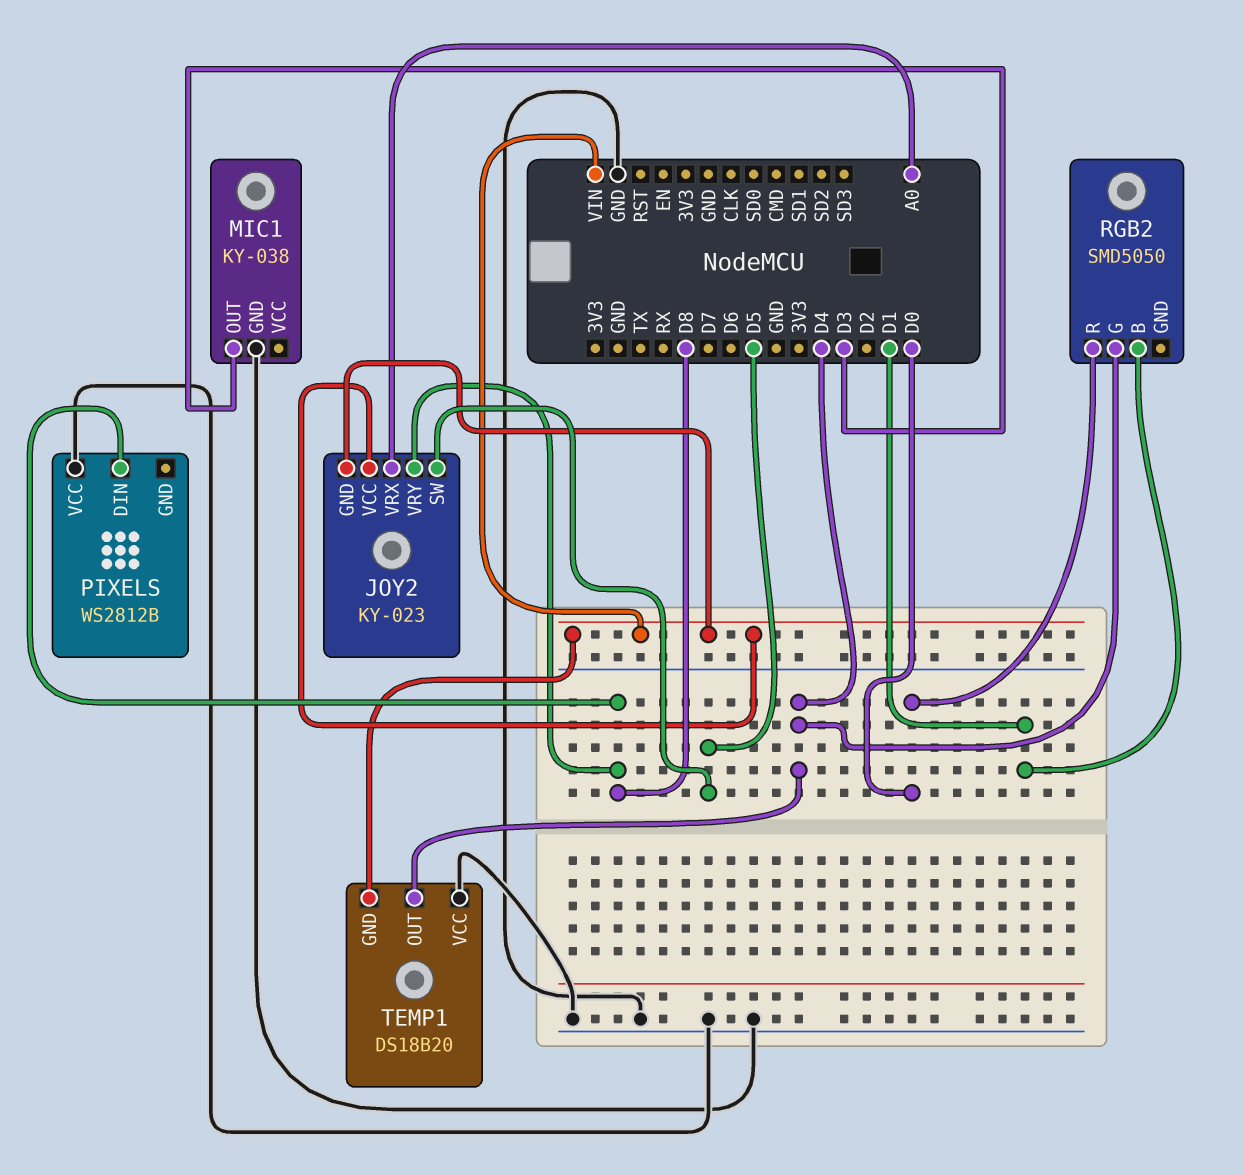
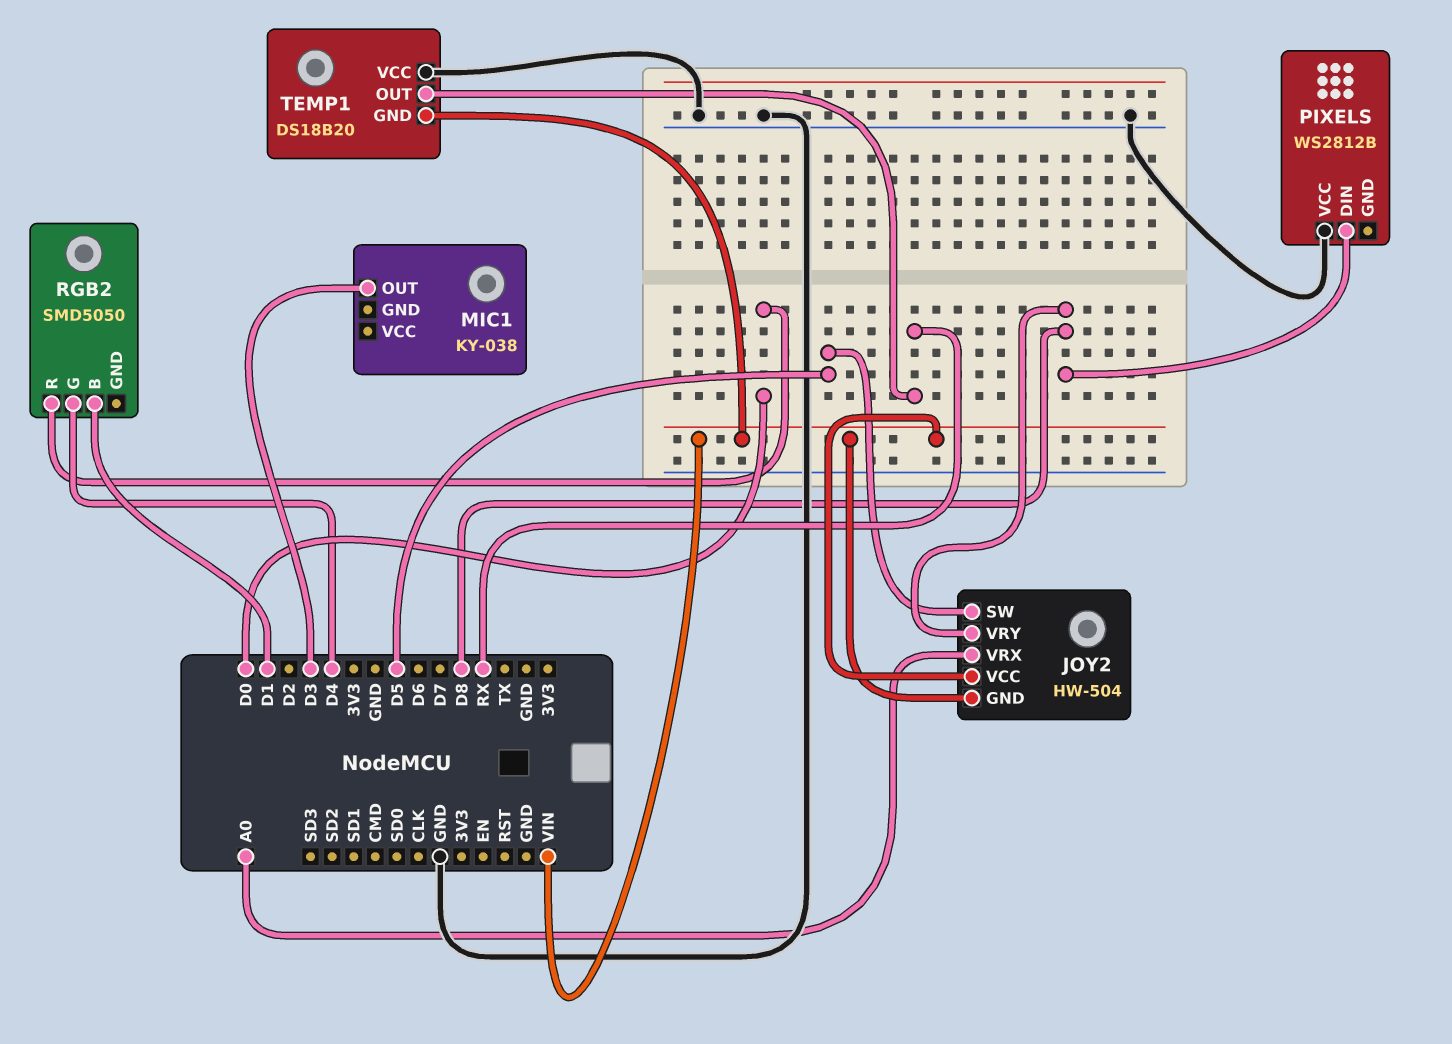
JOY2: KY-023 -> HW-504
MIC1 pin GND: GND -> none
TEMP1 pin OUT: D4 -> RX

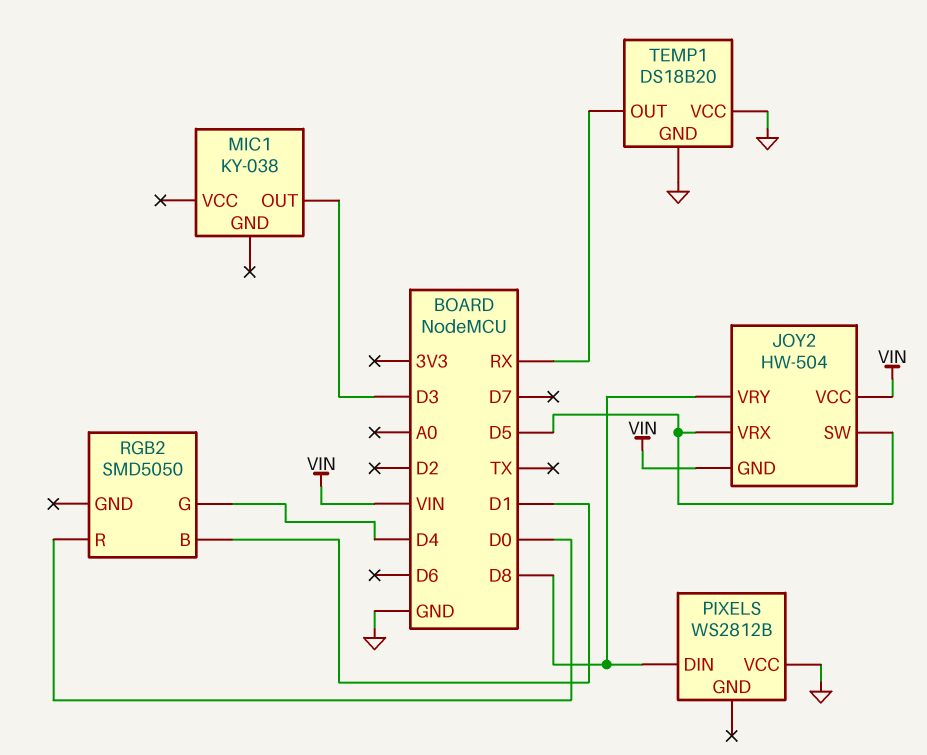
JOY2 pin VRX: A0 -> D5
TEMP1 pin GND: VIN -> GND

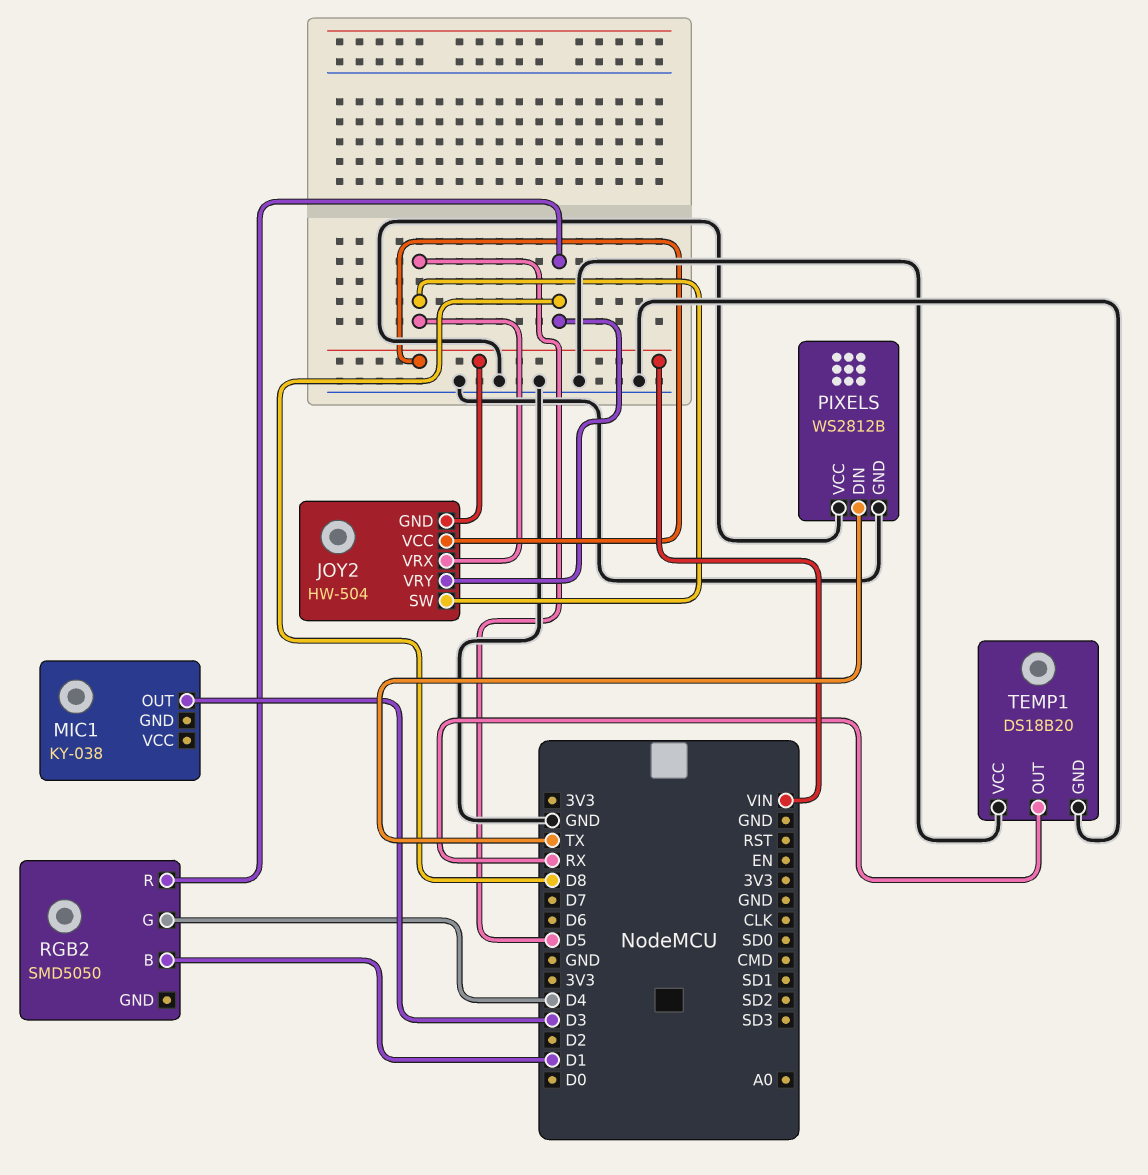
PIXELS pin DIN: D8 -> TX
PIXELS pin GND: none -> GND
RGB2 pin R: D0 -> D8

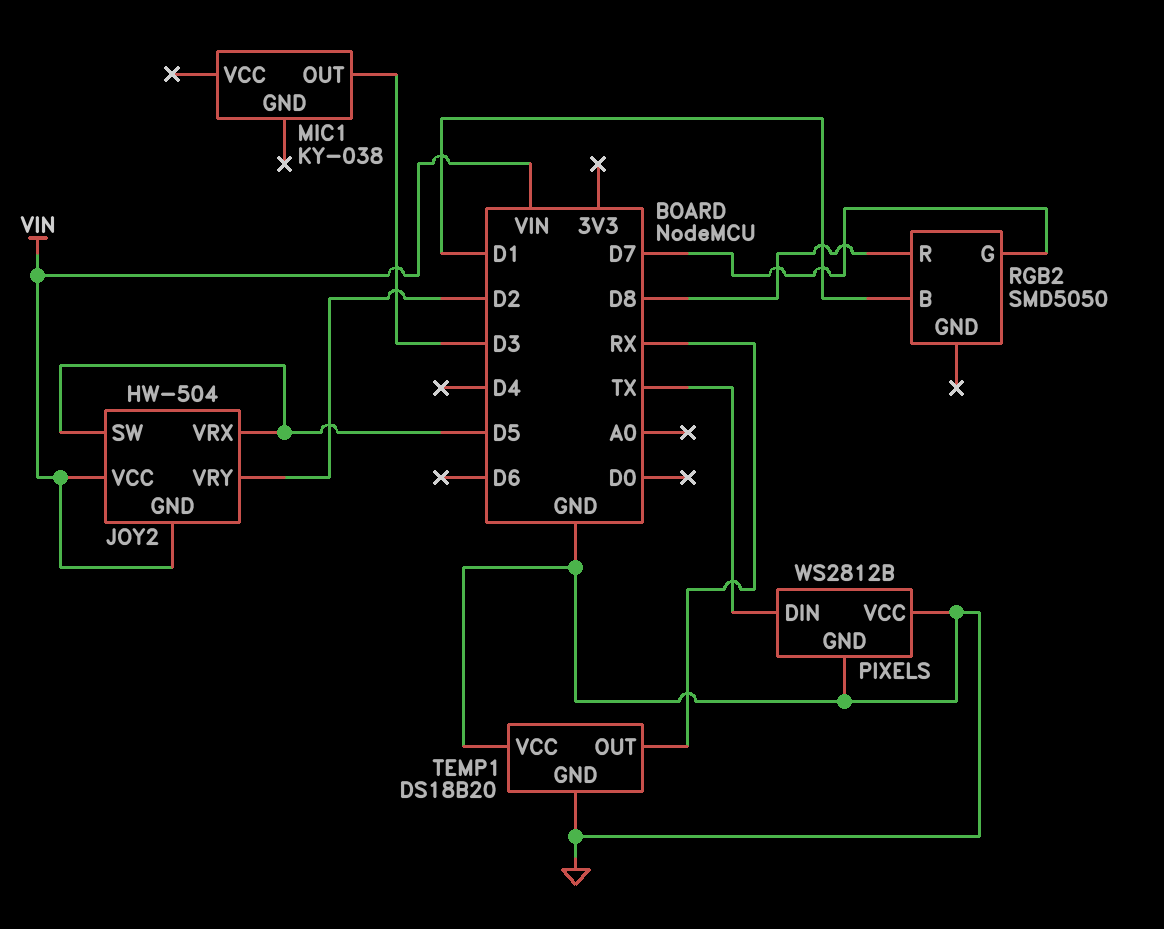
JOY2 pin VRY: D8 -> D2
RGB2 pin G: D4 -> D7

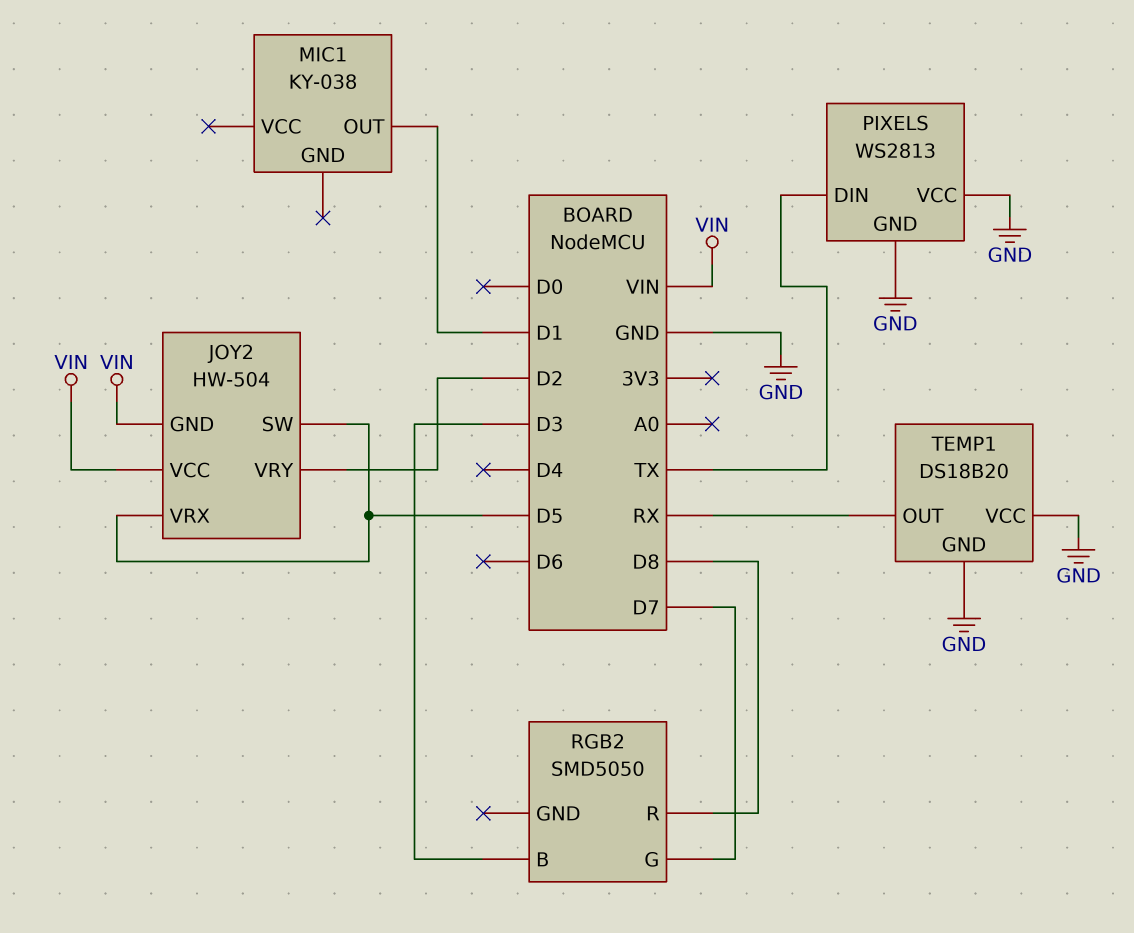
MIC1 pin OUT: D3 -> D1
PIXELS: WS2812B -> WS2813
RGB2 pin B: D1 -> D3

